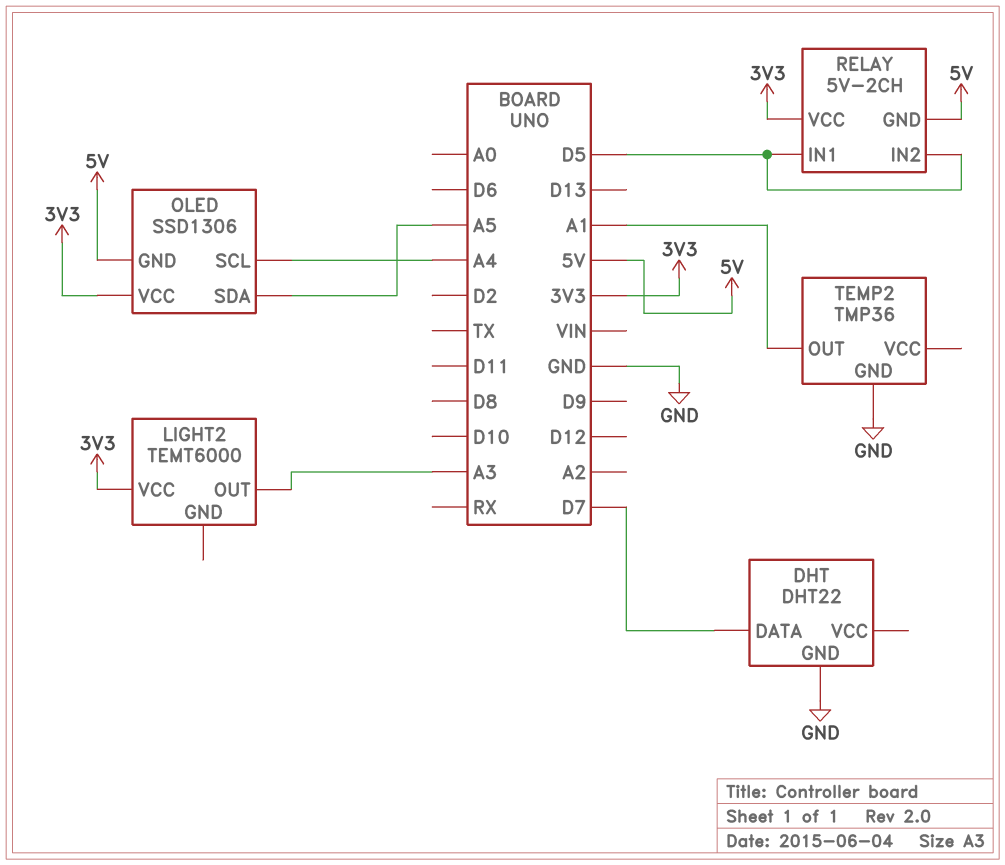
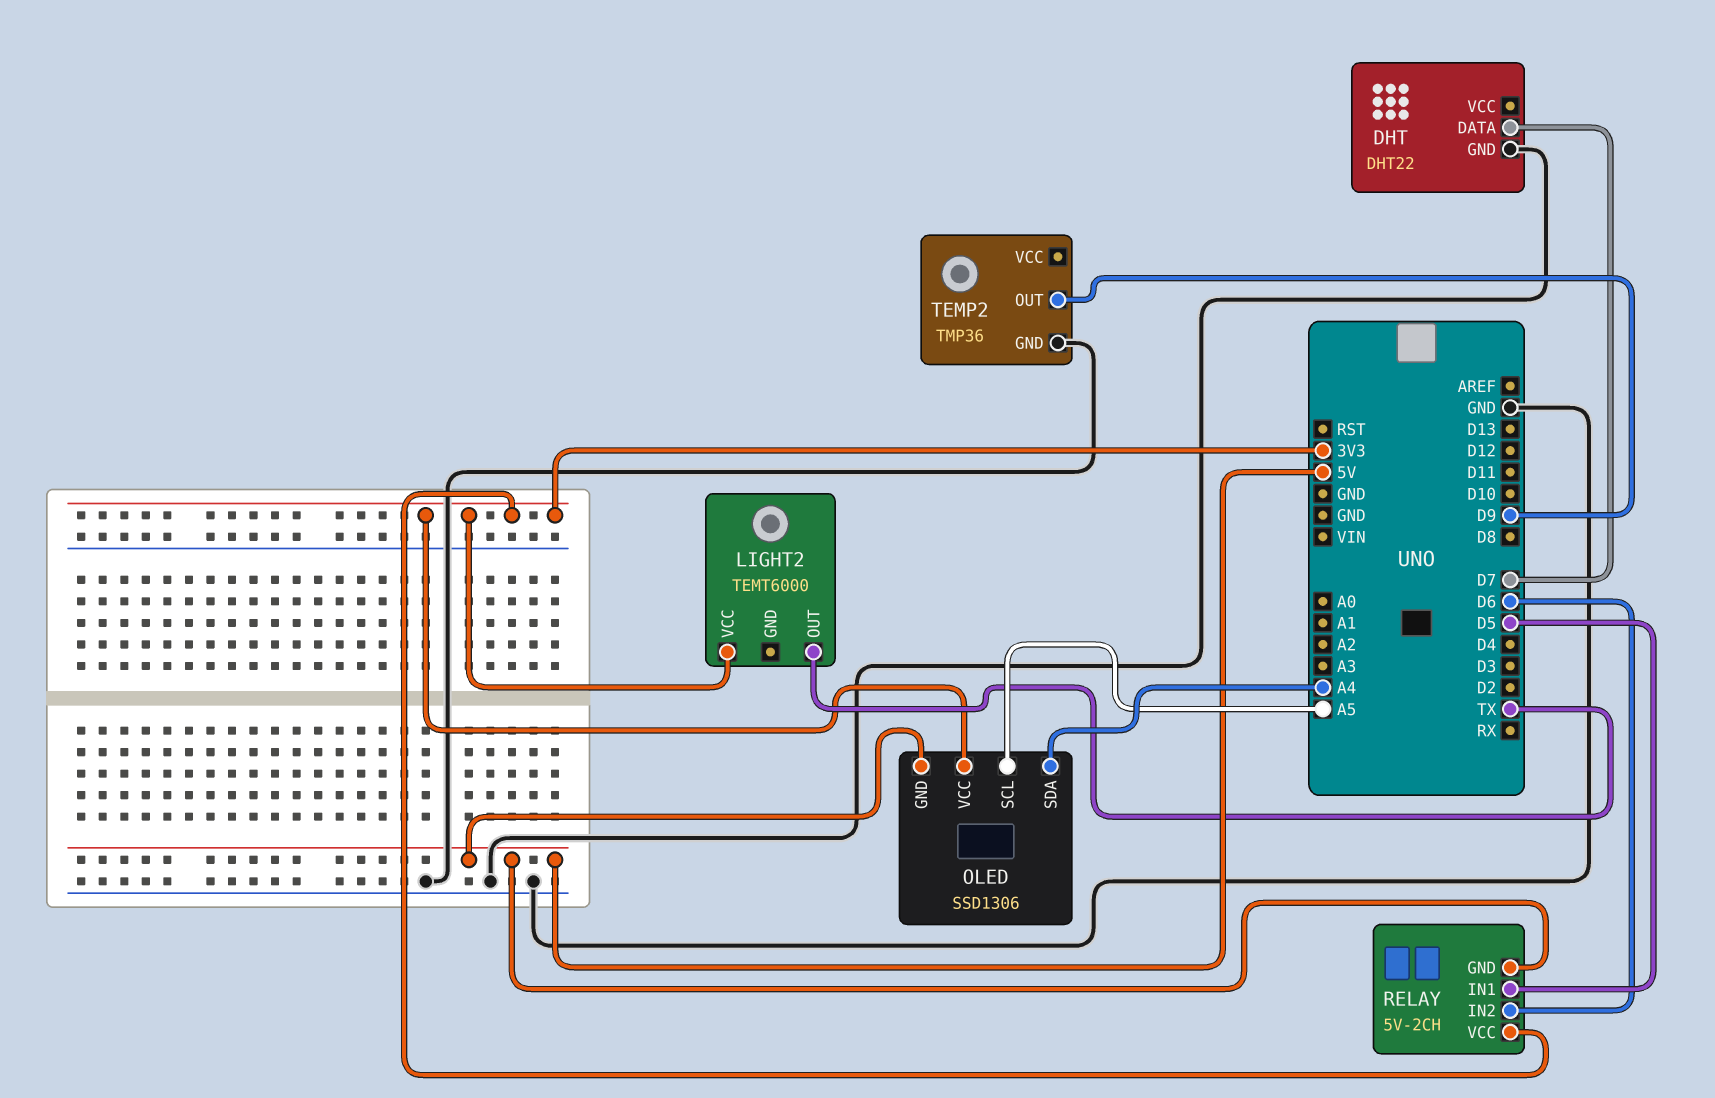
LIGHT2 pin OUT: A3 -> TX
OLED pin SCL: A4 -> A5
OLED pin SDA: A5 -> A4
RELAY pin IN2: D5 -> D6
TEMP2 pin OUT: A1 -> D9

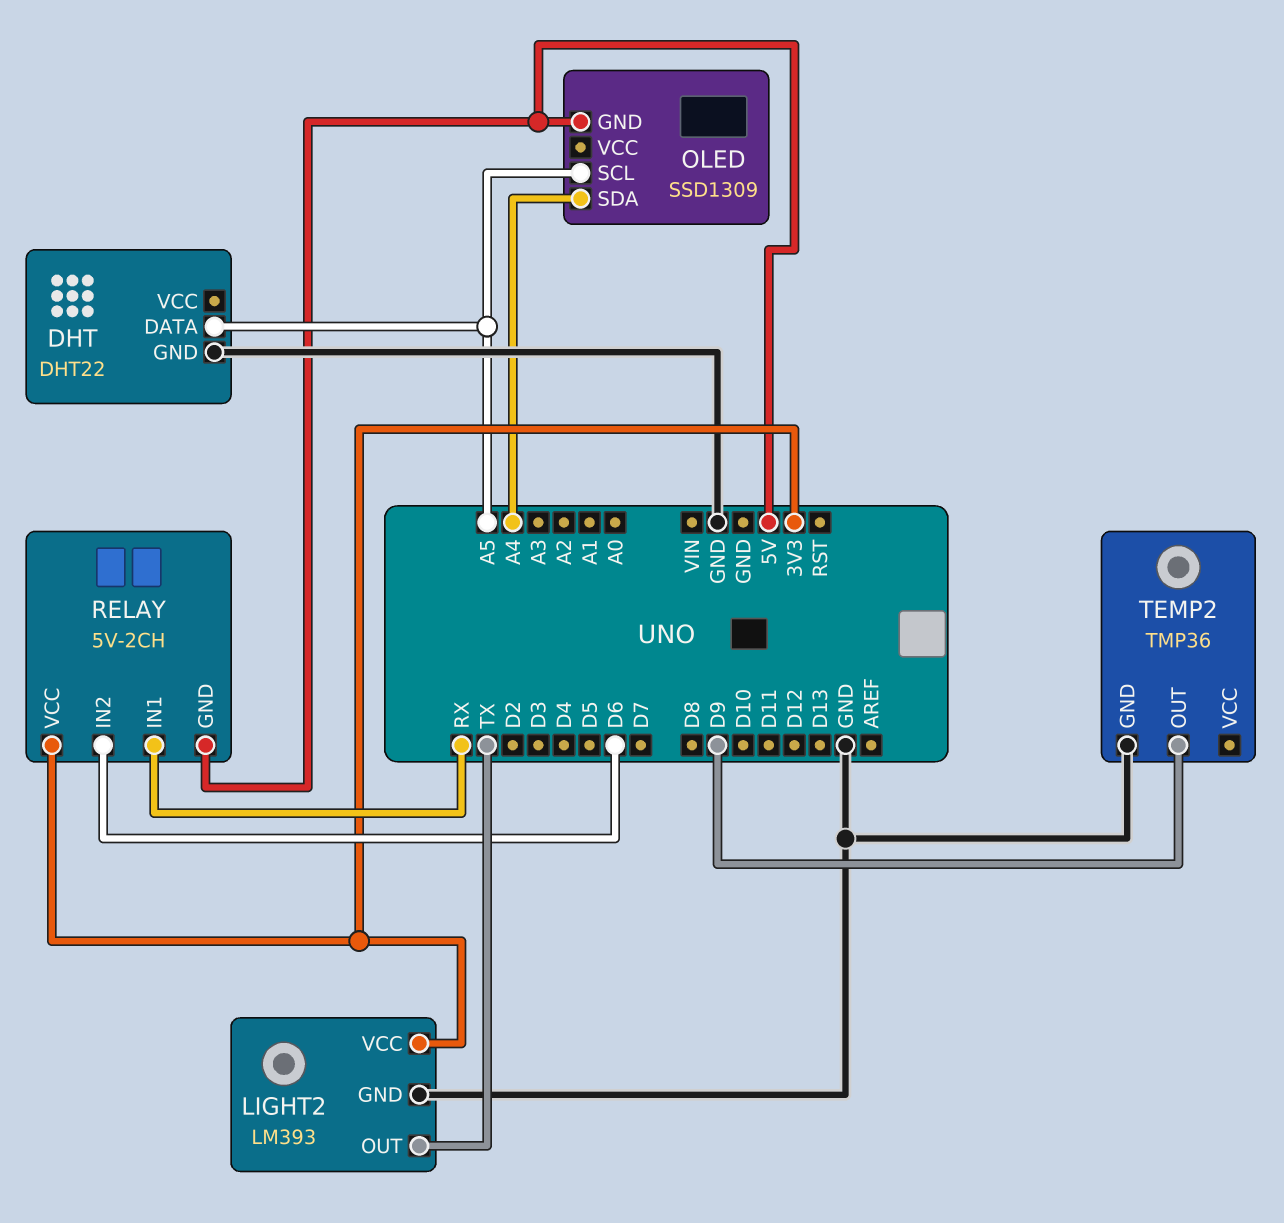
DHT pin DATA: D7 -> A5
LIGHT2: TEMT6000 -> LM393
LIGHT2 pin GND: none -> GND
OLED: SSD1306 -> SSD1309
OLED pin VCC: 3V3 -> none
RELAY pin IN1: D5 -> RX

